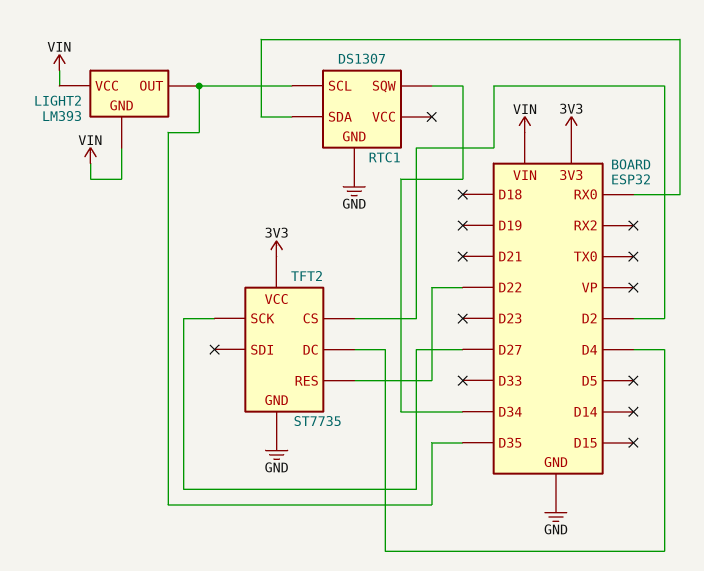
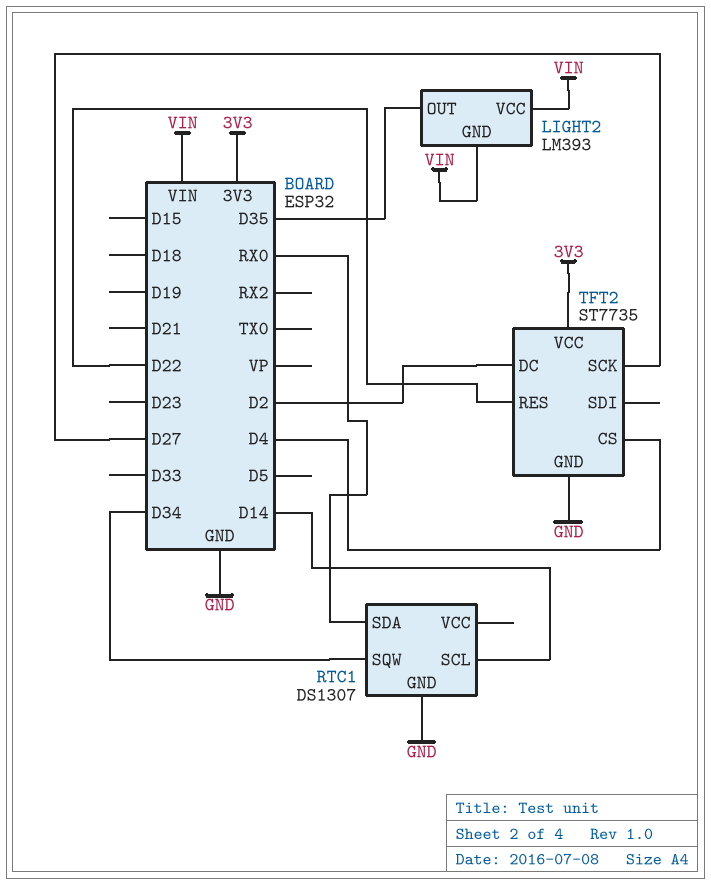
RTC1 pin SCL: D35 -> D14
TFT2 pin CS: D2 -> D4
TFT2 pin DC: D4 -> D2

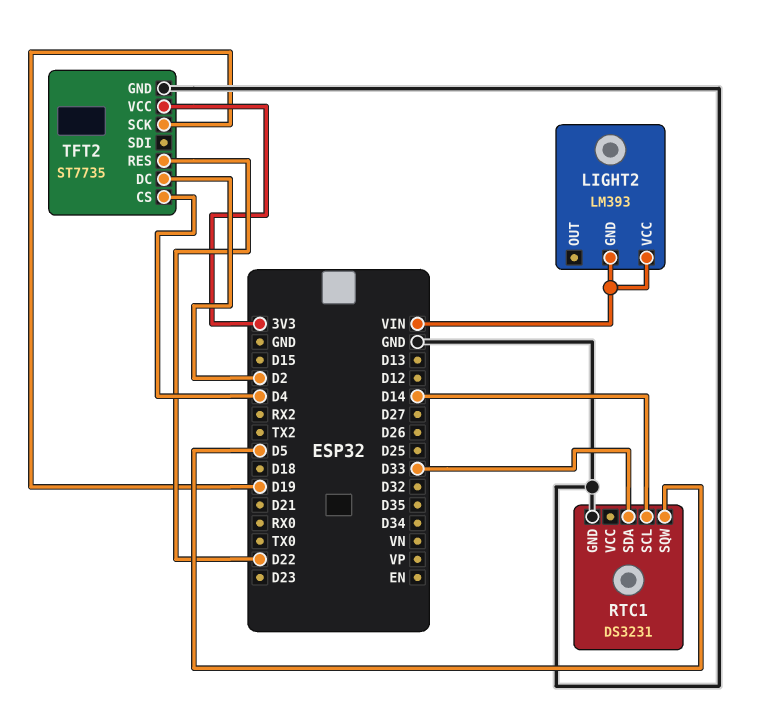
LIGHT2 pin OUT: D35 -> none
RTC1: DS1307 -> DS3231
RTC1 pin SDA: RX0 -> D33
RTC1 pin SQW: D34 -> D5
TFT2 pin SCK: D27 -> D19

